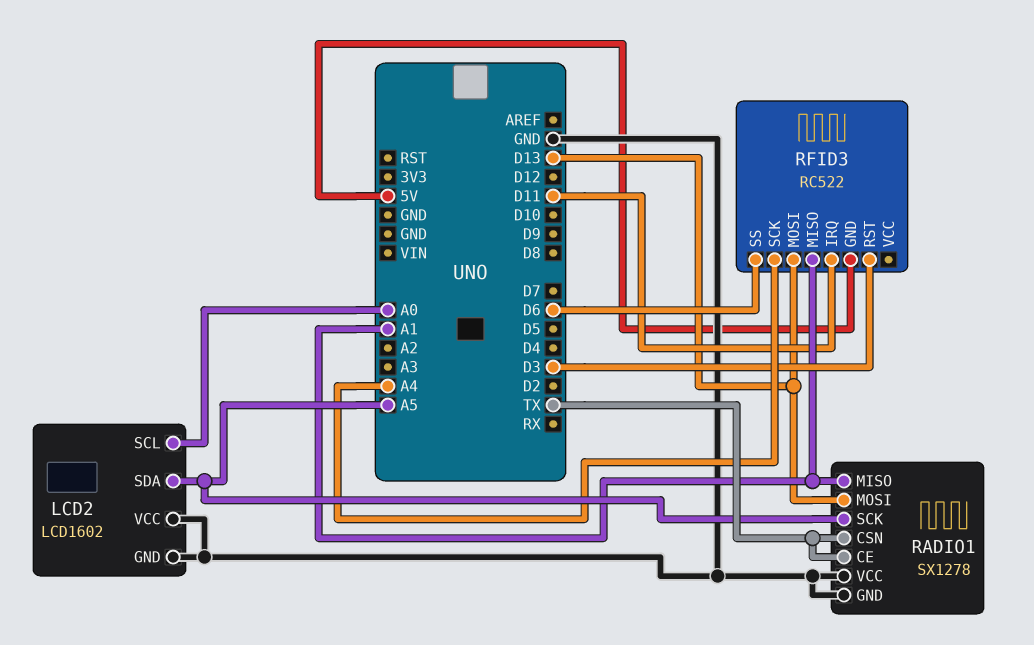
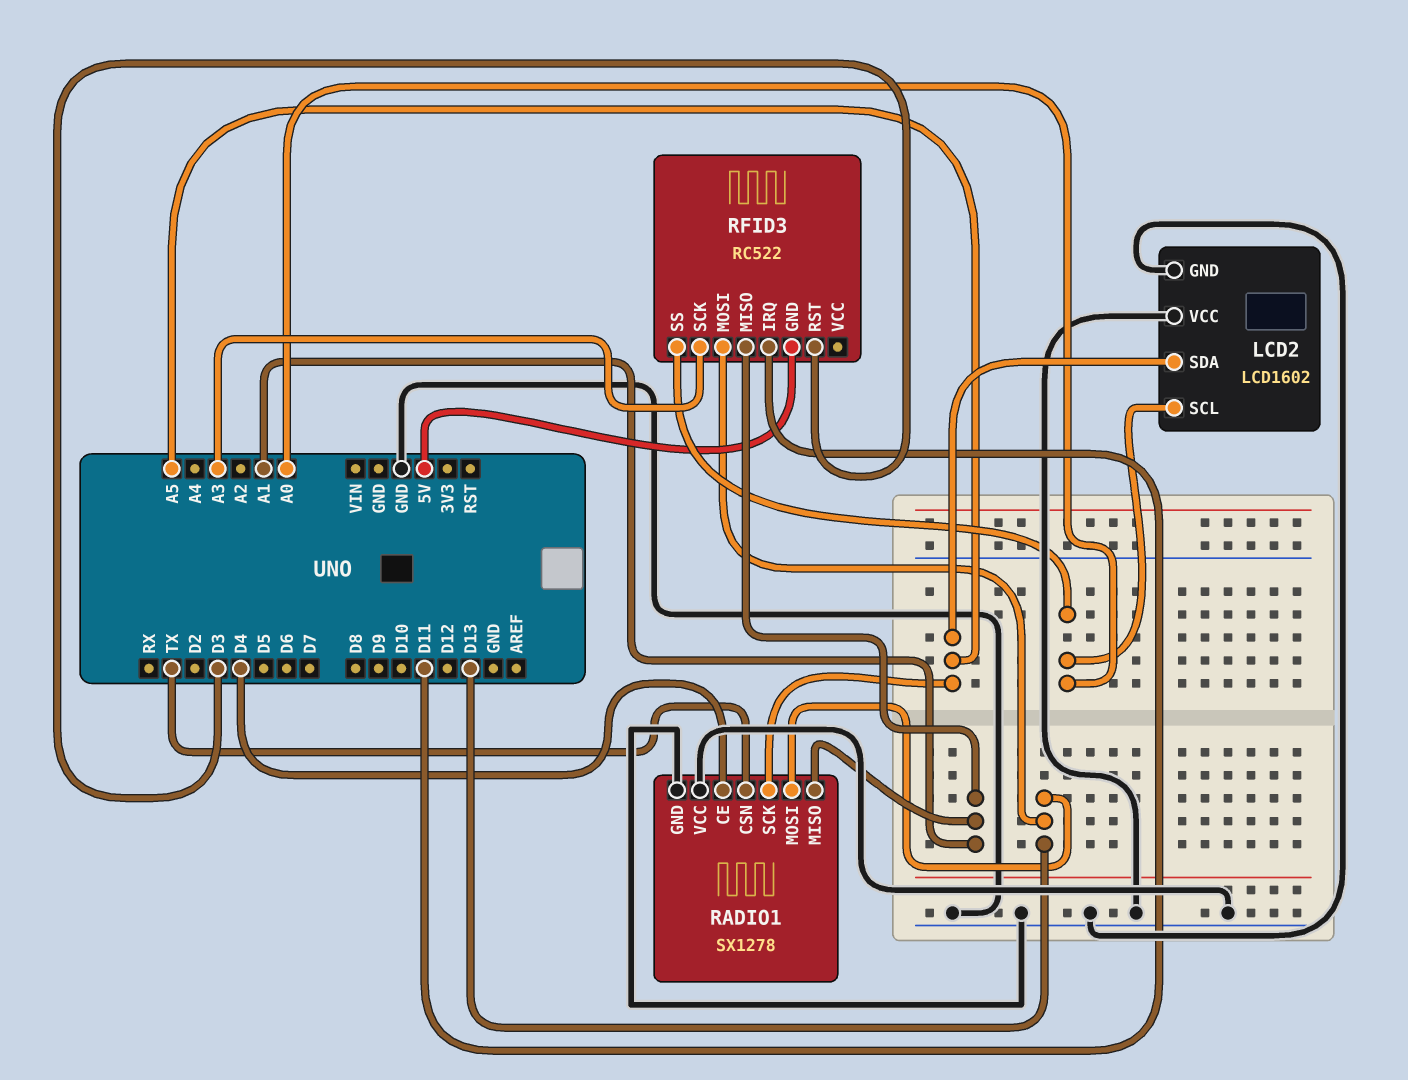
RADIO1 pin CE: TX -> D4
RFID3 pin SCK: A4 -> A3
RFID3 pin SS: D6 -> A0

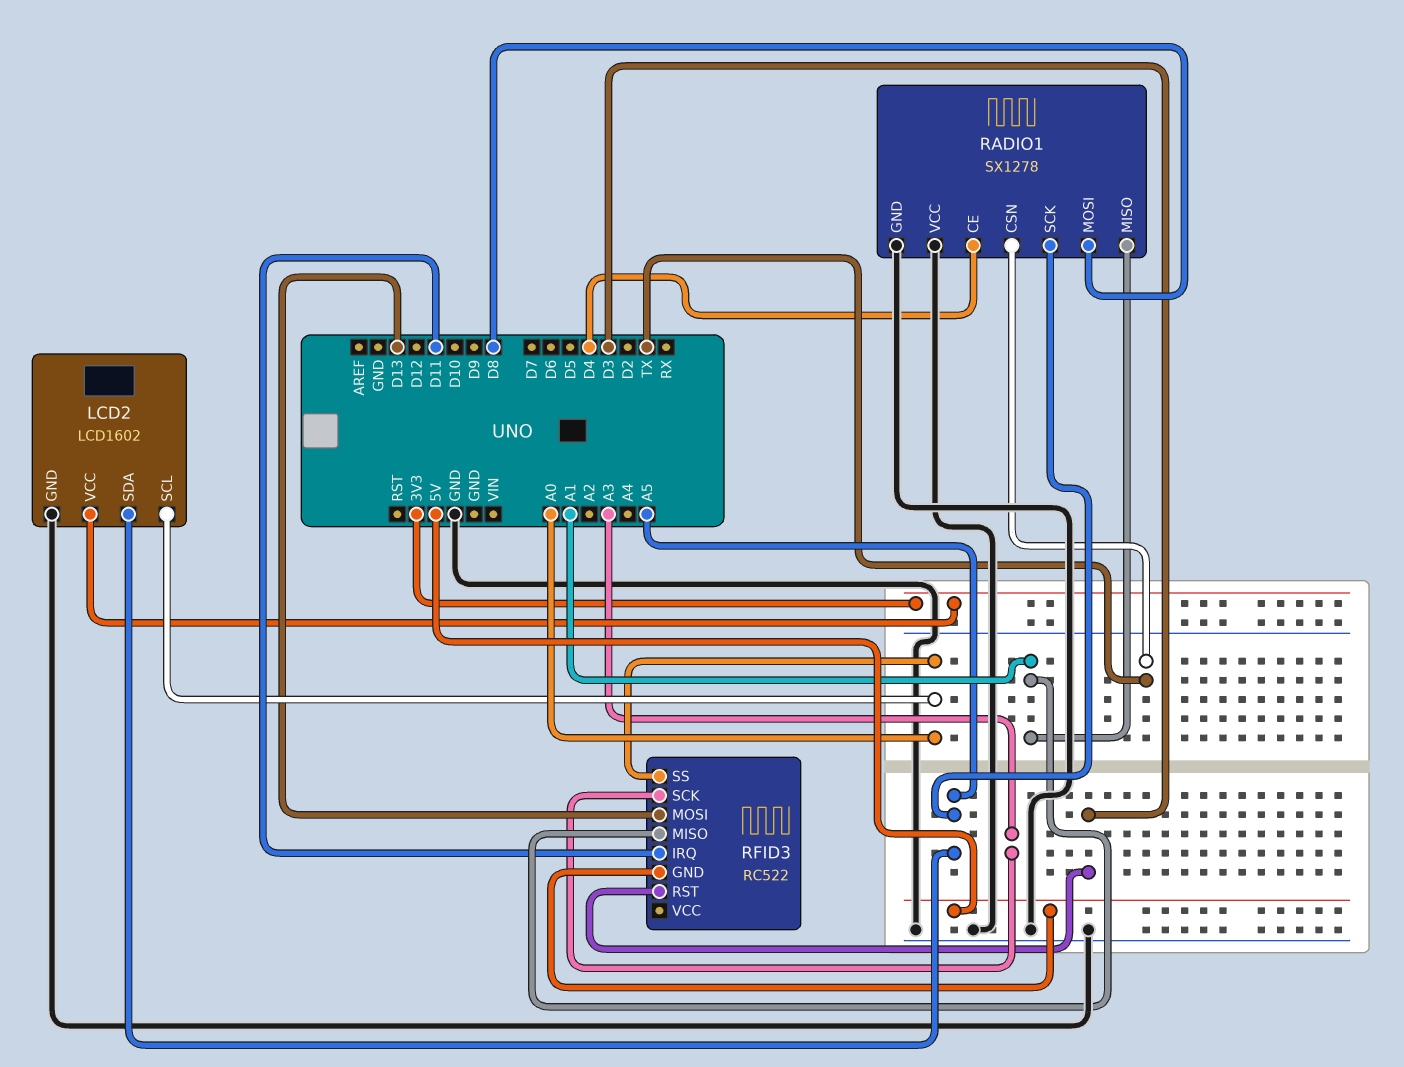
LCD2 pin VCC: GND -> 3V3
RADIO1 pin MOSI: D13 -> D8

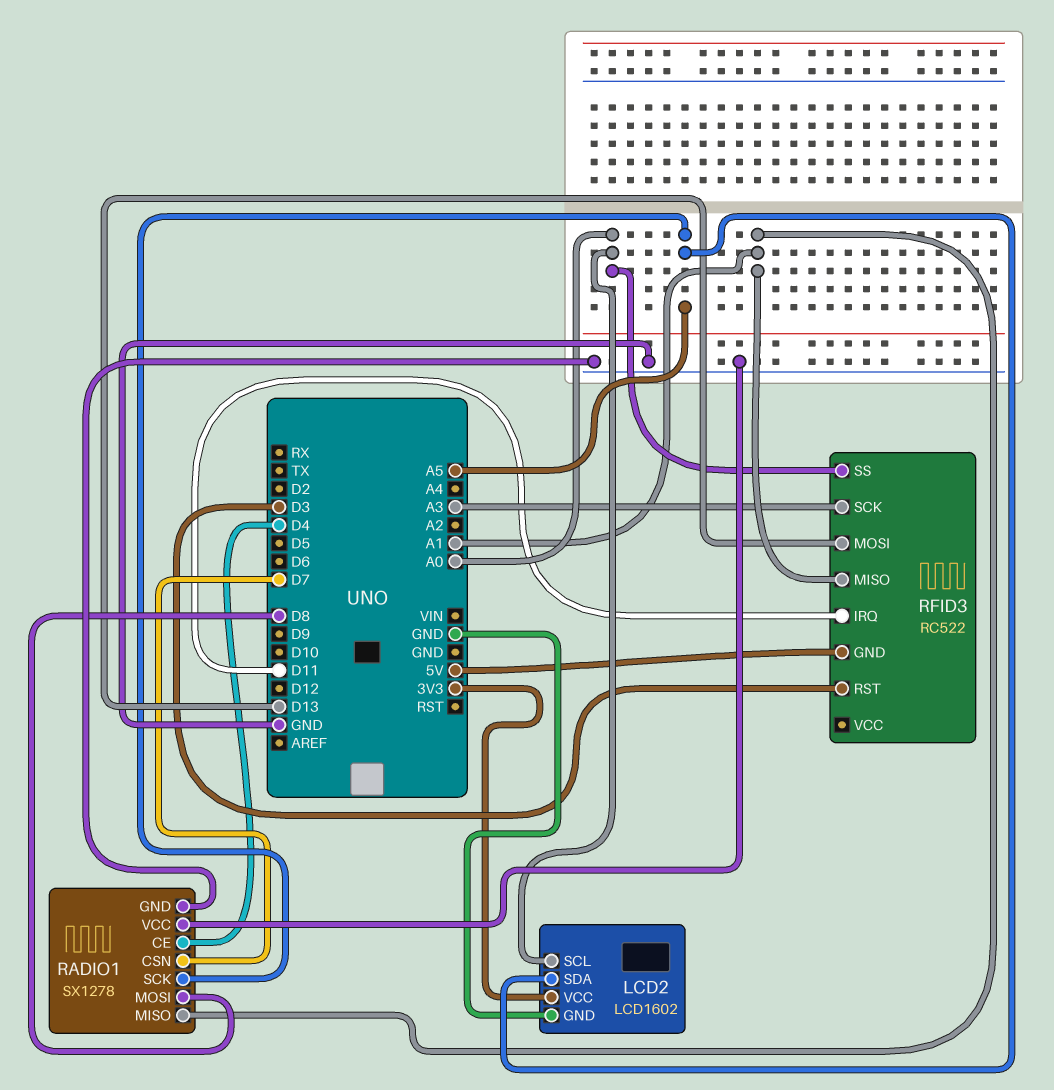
RADIO1 pin CSN: TX -> D7

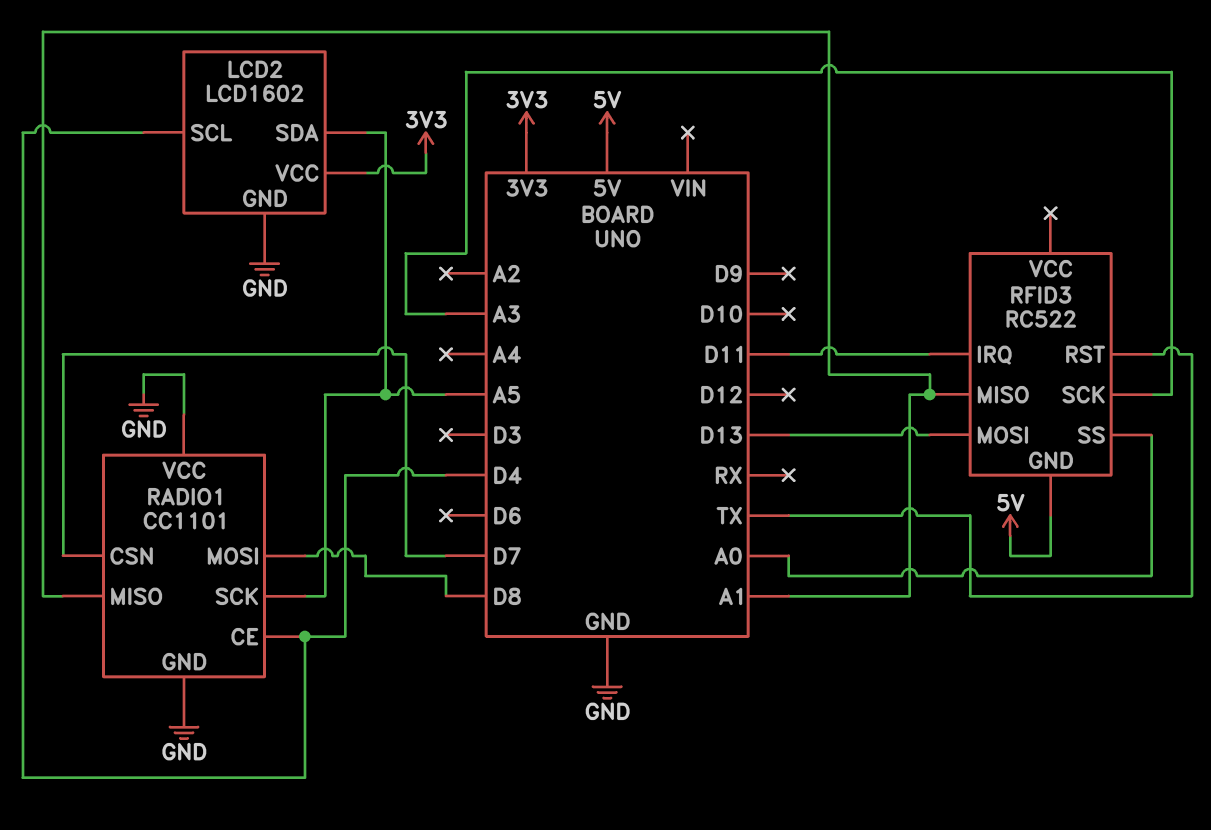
LCD2 pin SCL: A0 -> D4
RADIO1: SX1278 -> CC1101
RFID3 pin RST: D3 -> TX

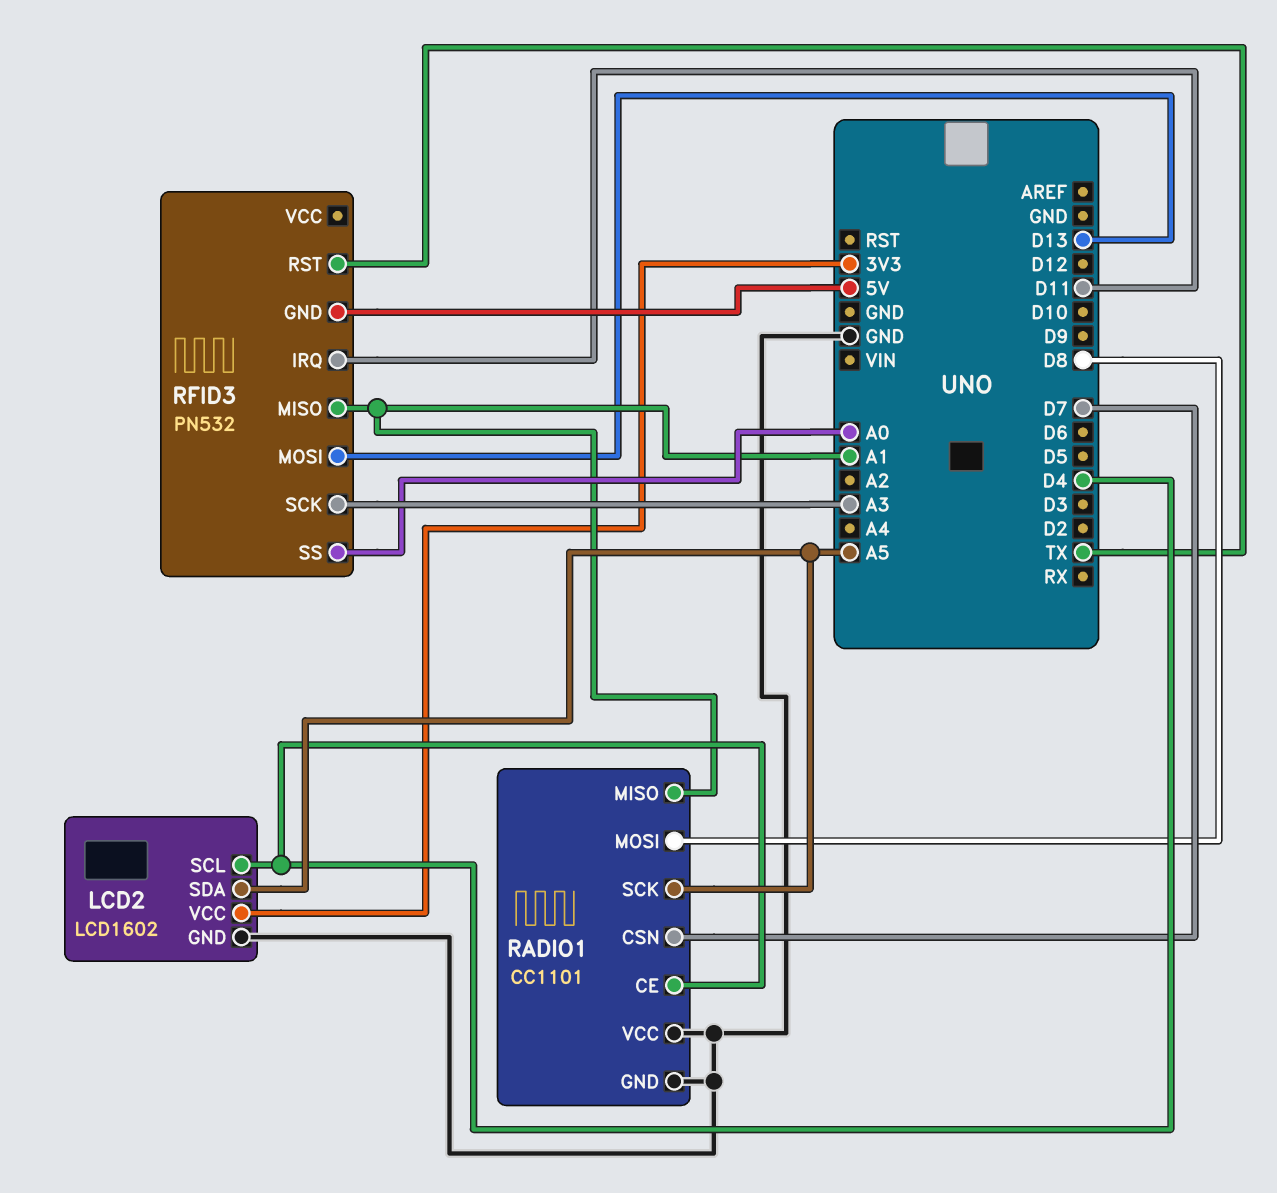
RFID3: RC522 -> PN532

